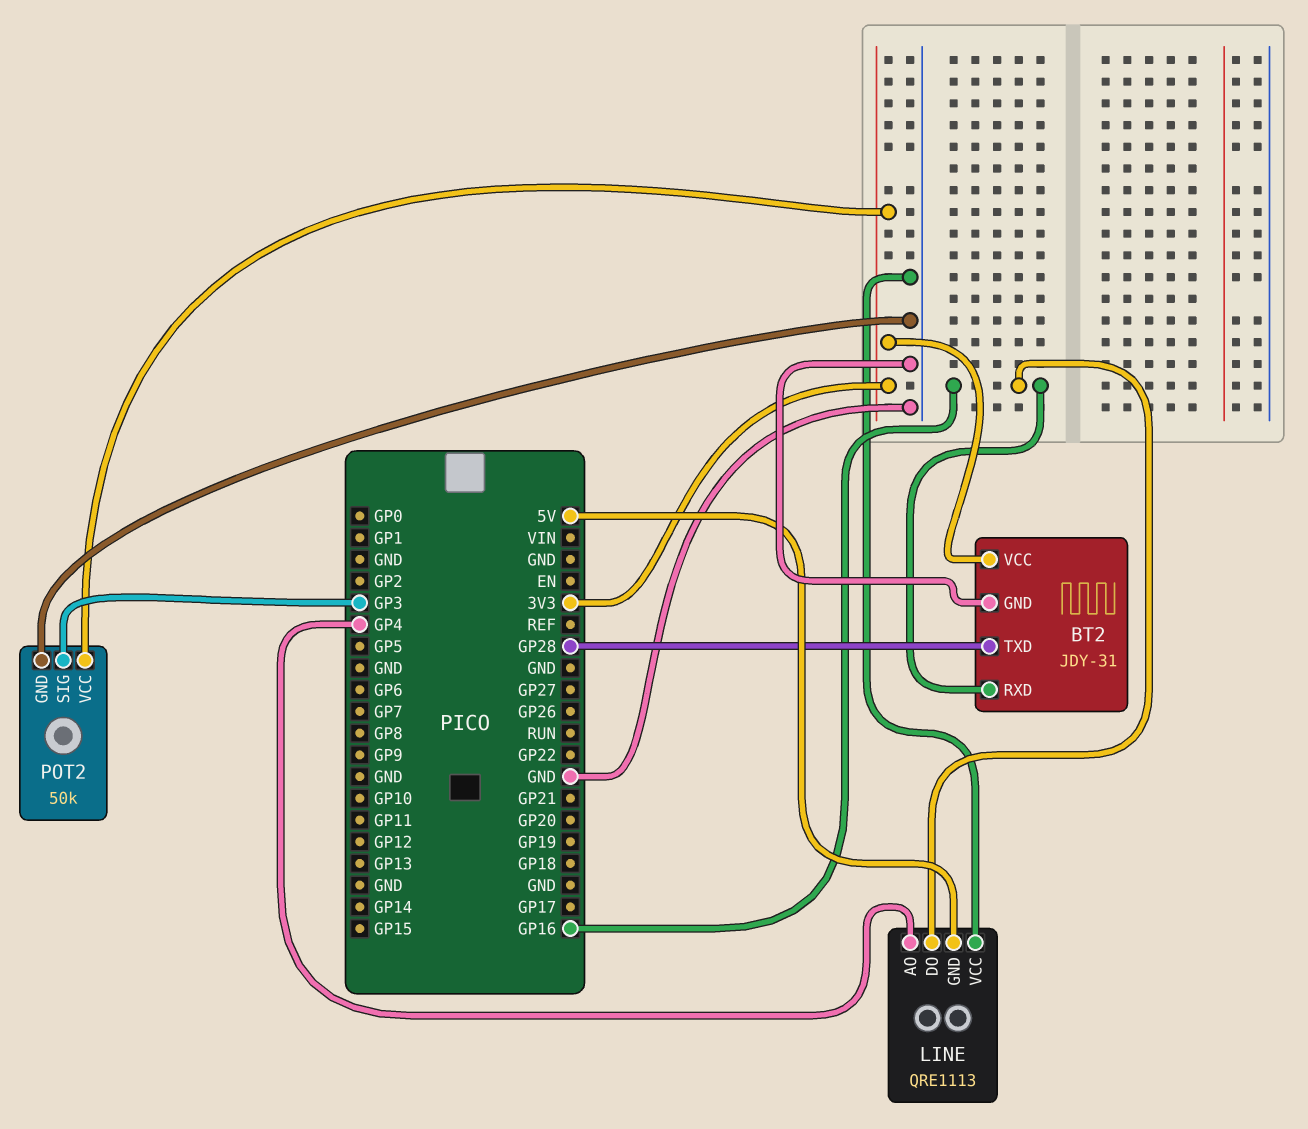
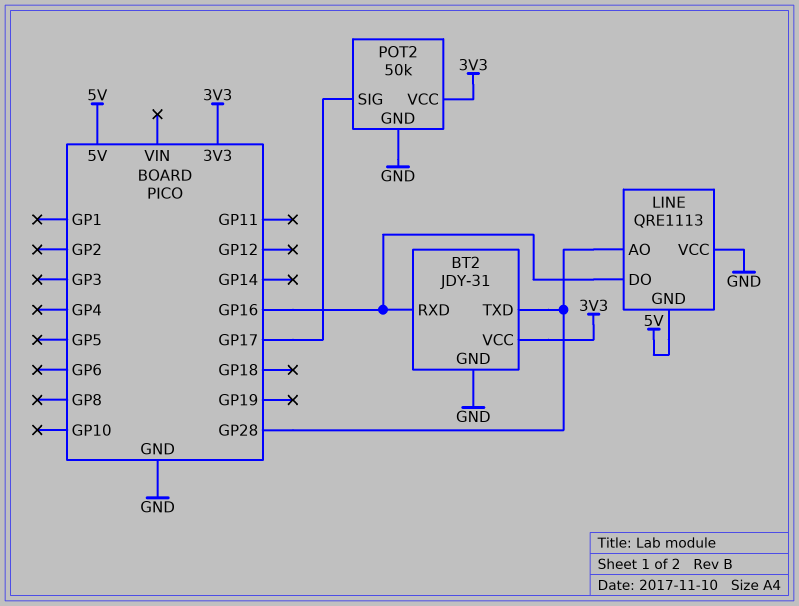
LINE pin AO: GP4 -> GP28
POT2 pin SIG: GP3 -> GP17

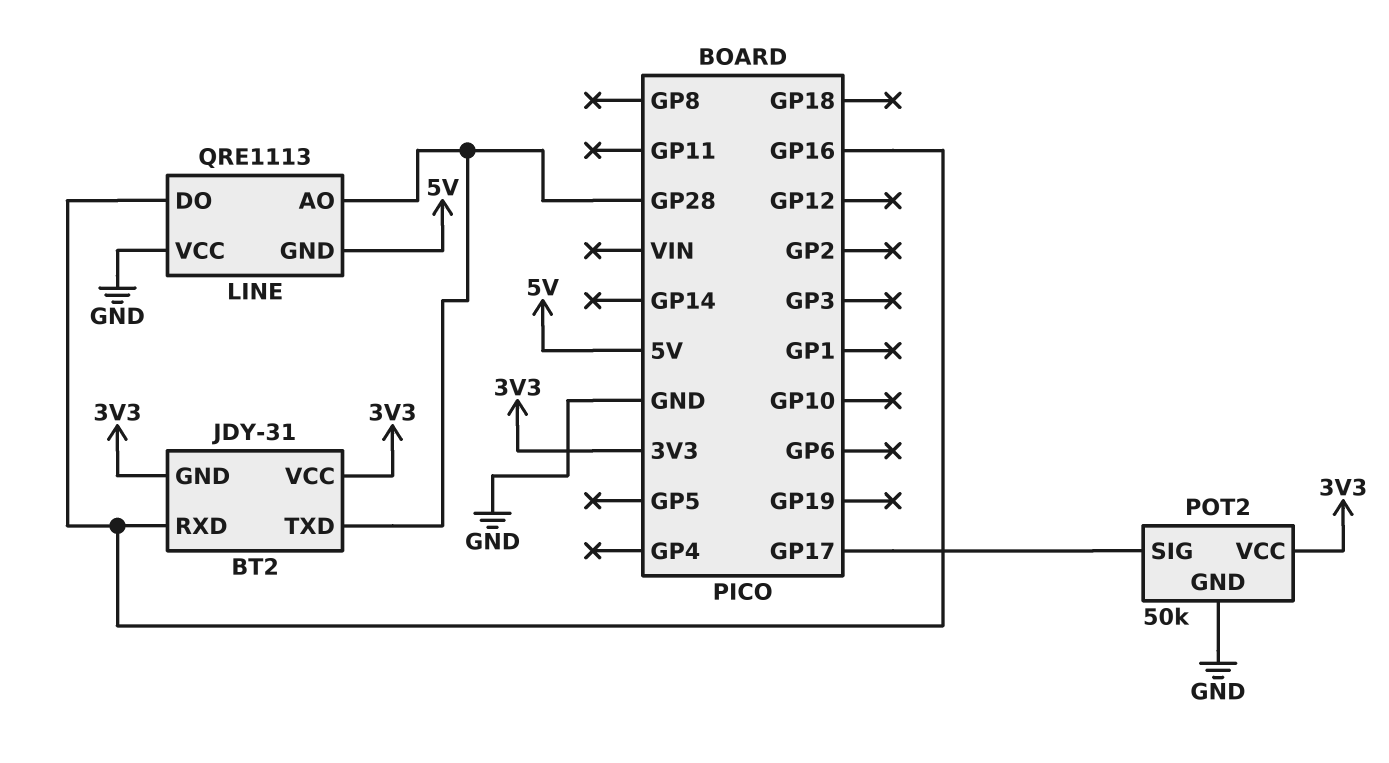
BT2 pin GND: GND -> 3V3

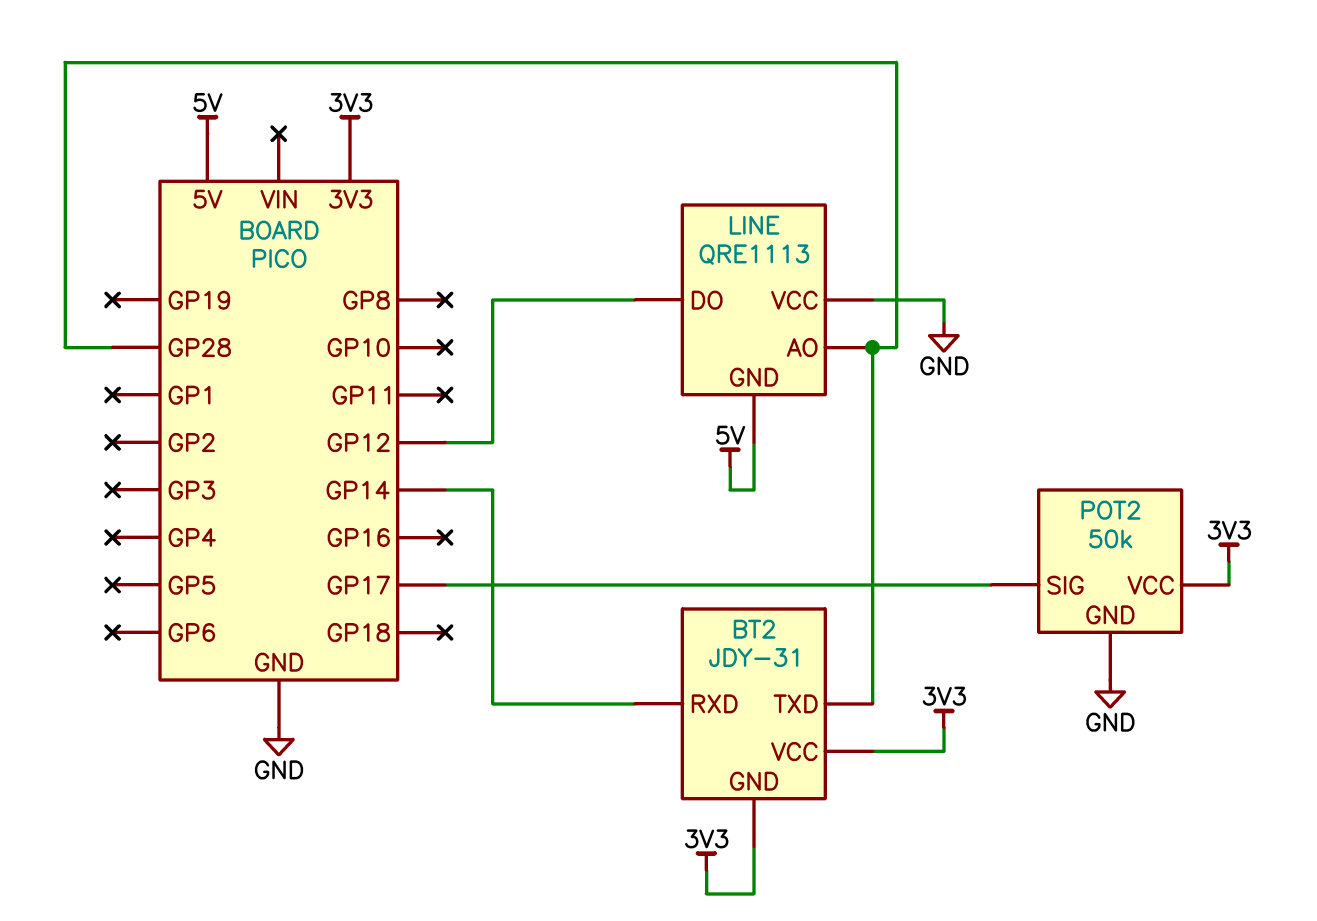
BT2 pin RXD: GP16 -> GP14
LINE pin DO: GP16 -> GP12

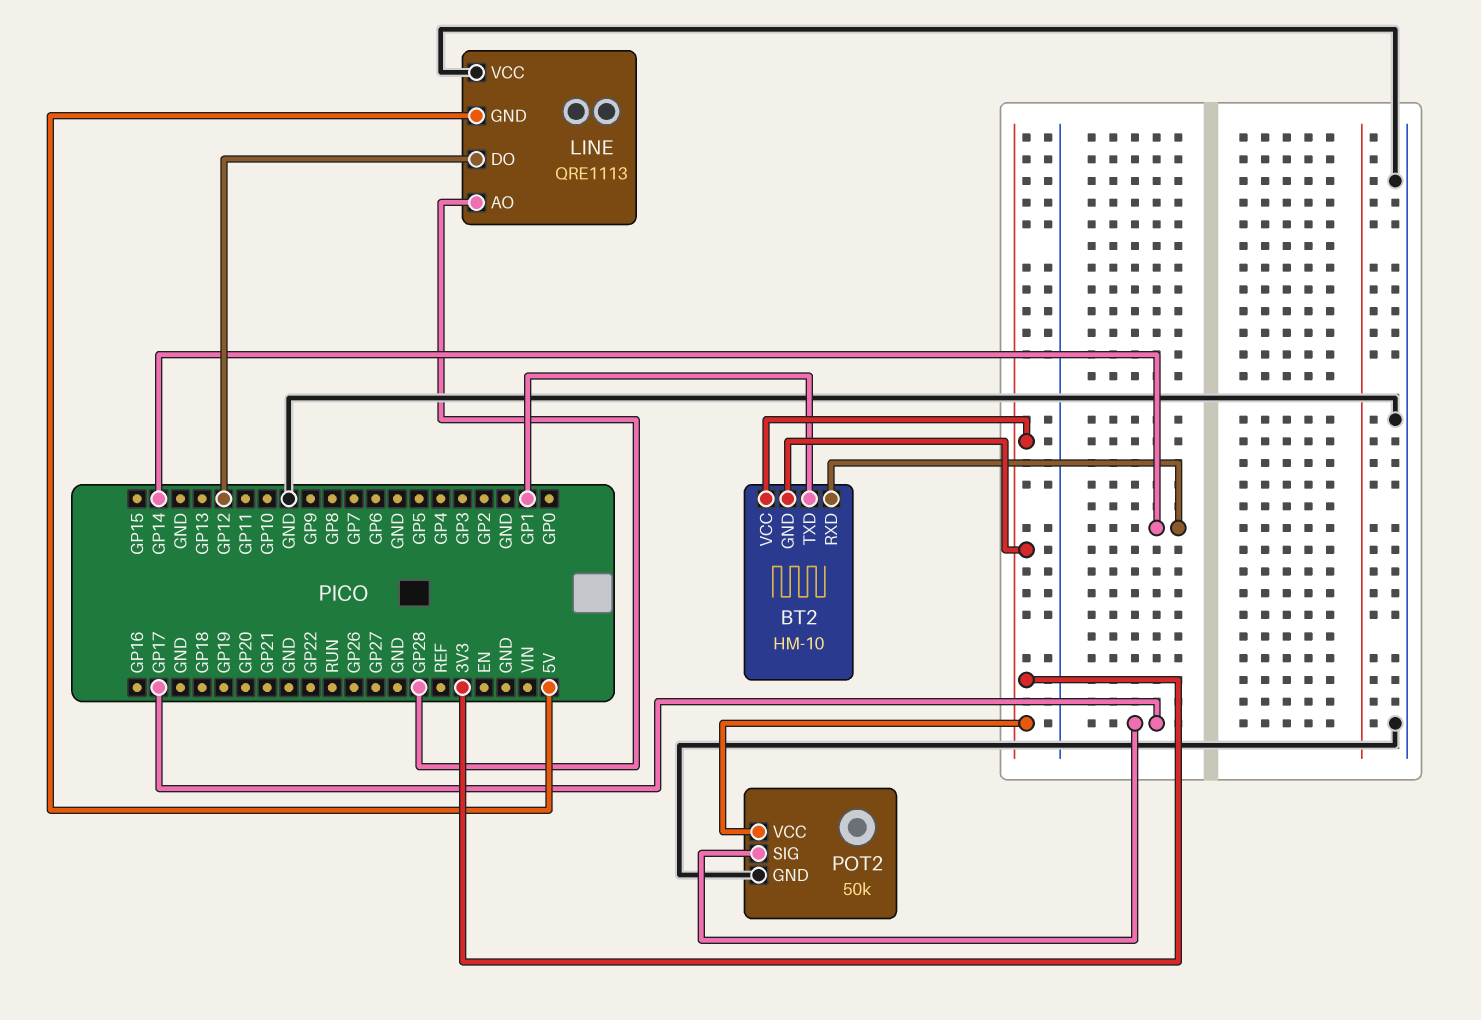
BT2: JDY-31 -> HM-10
BT2 pin TXD: GP28 -> GP1

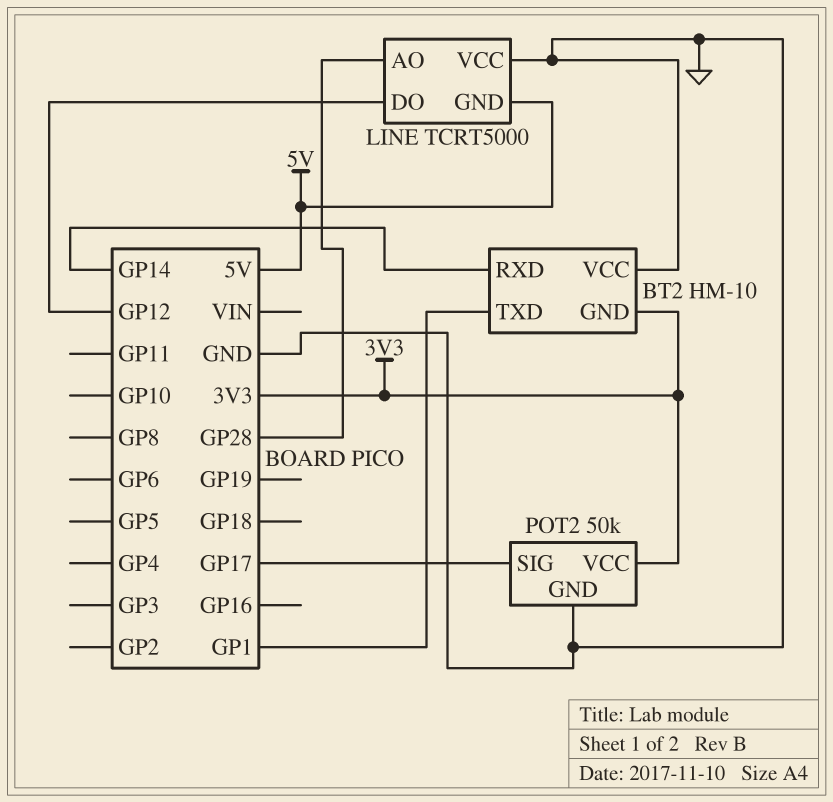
BT2 pin VCC: 3V3 -> GND
LINE: QRE1113 -> TCRT5000

